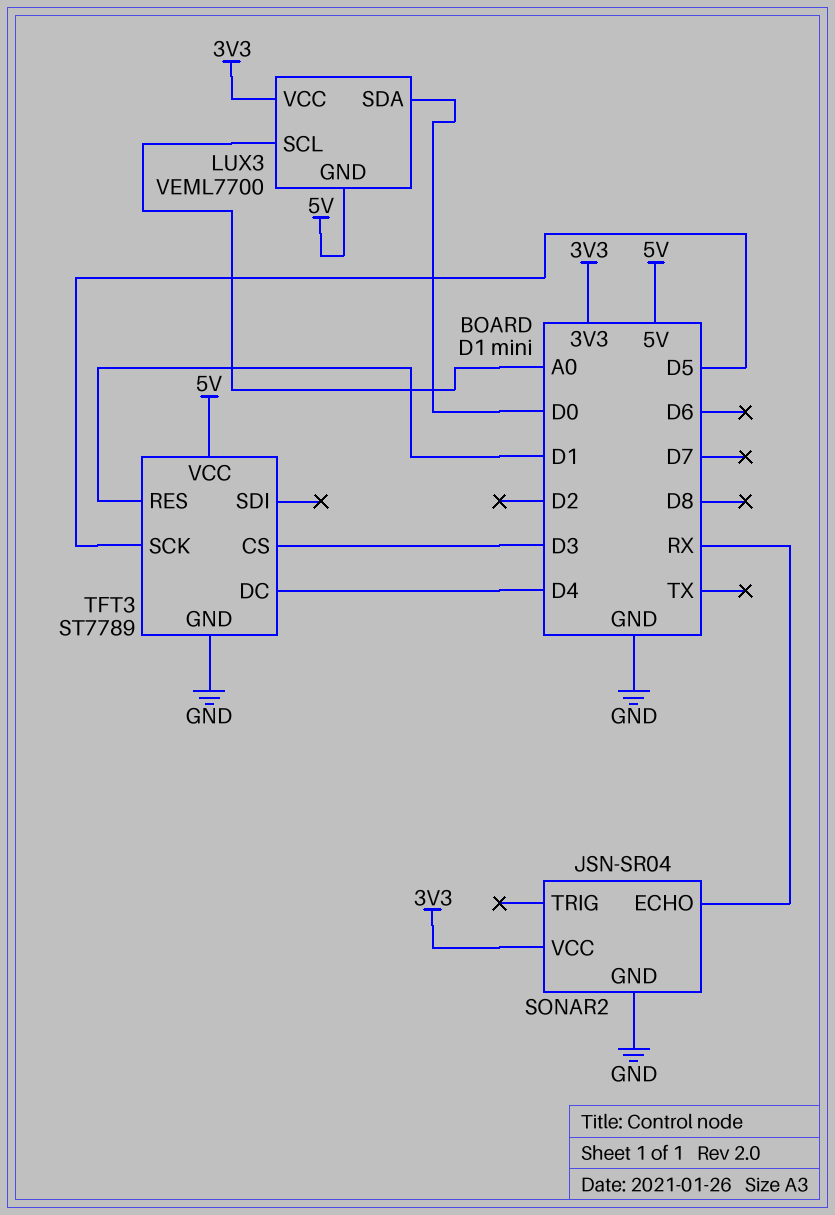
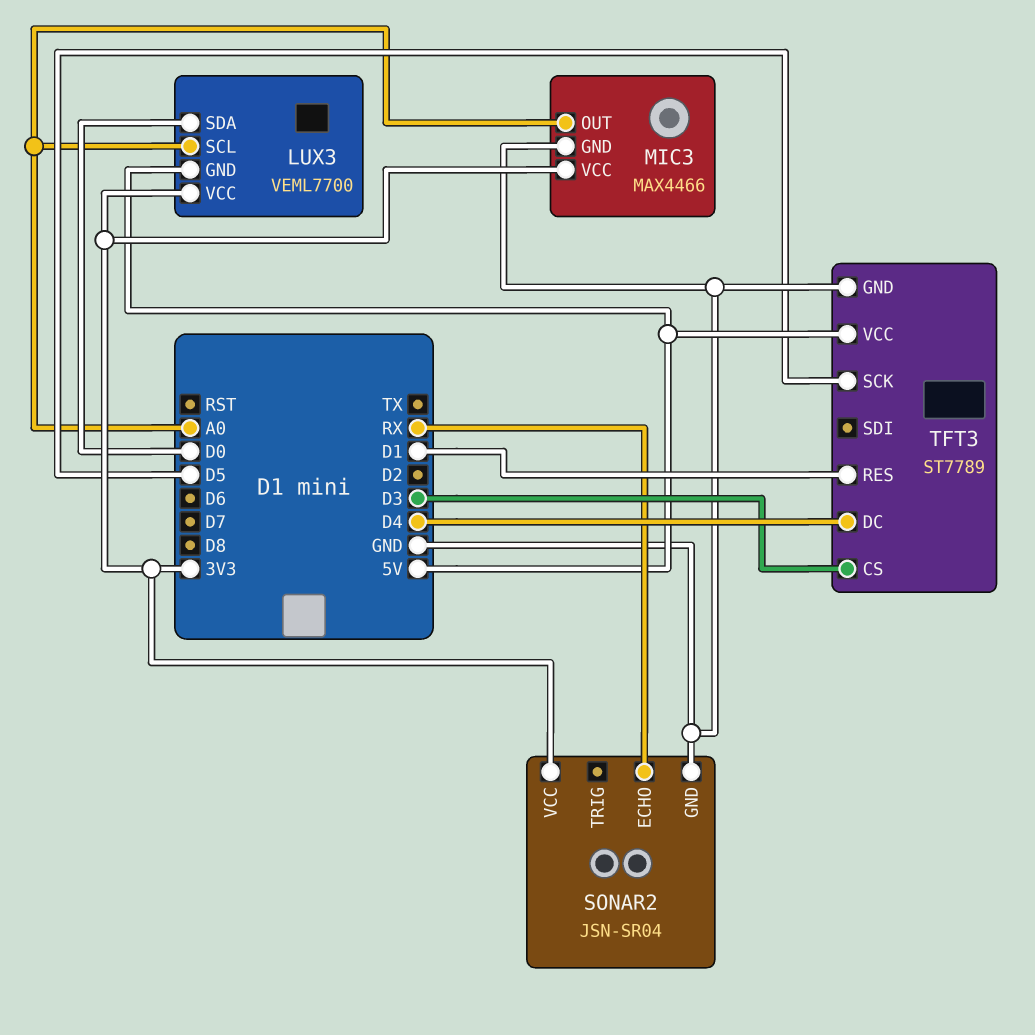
MIC3: none -> MAX4466
MIC3 pin GND: none -> GND
MIC3 pin OUT: none -> A0
MIC3 pin VCC: none -> 3V3

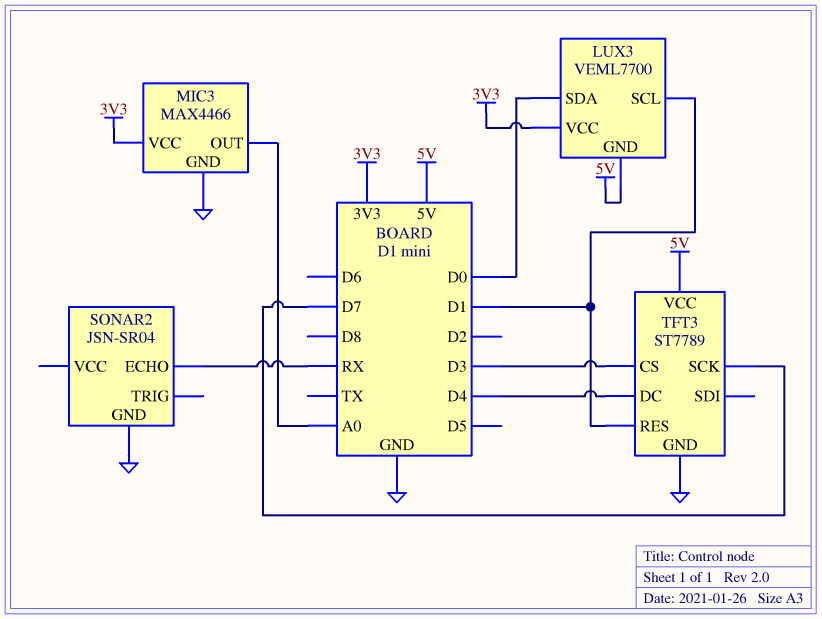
LUX3 pin SCL: A0 -> D1
SONAR2 pin VCC: 3V3 -> none
TFT3 pin SCK: D5 -> D7

